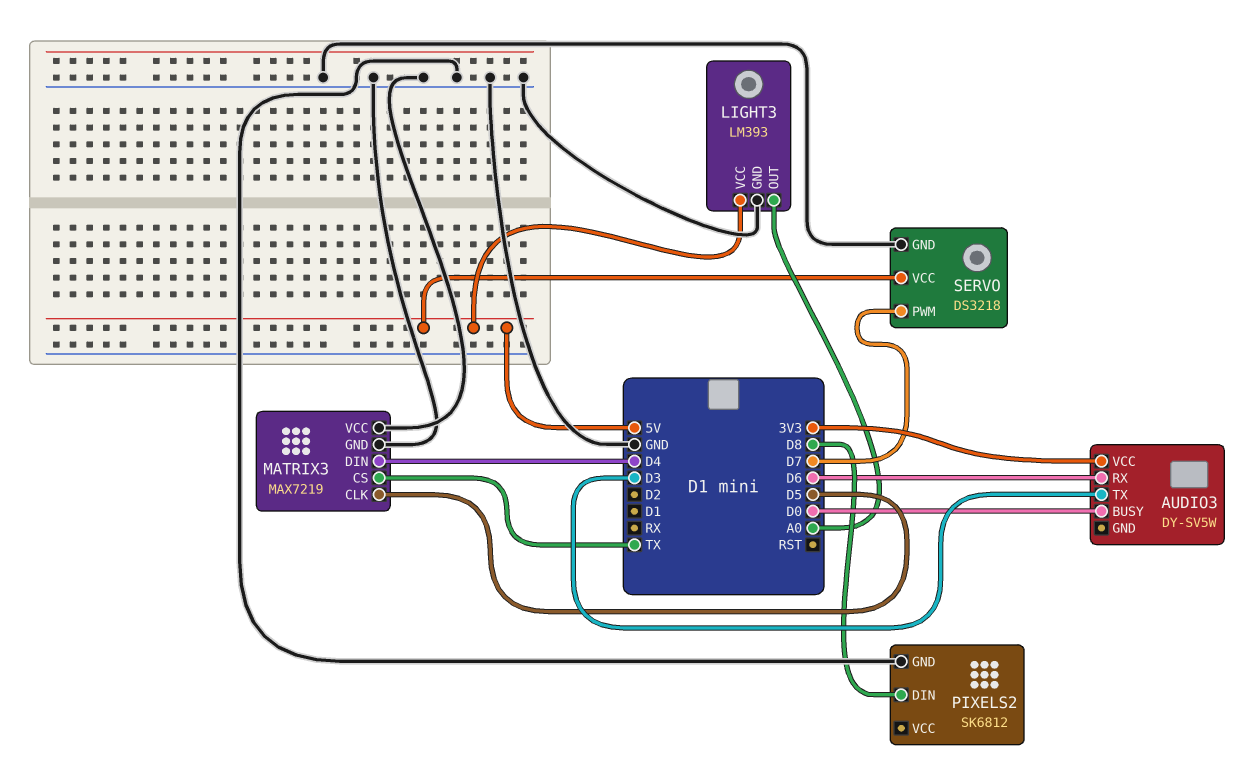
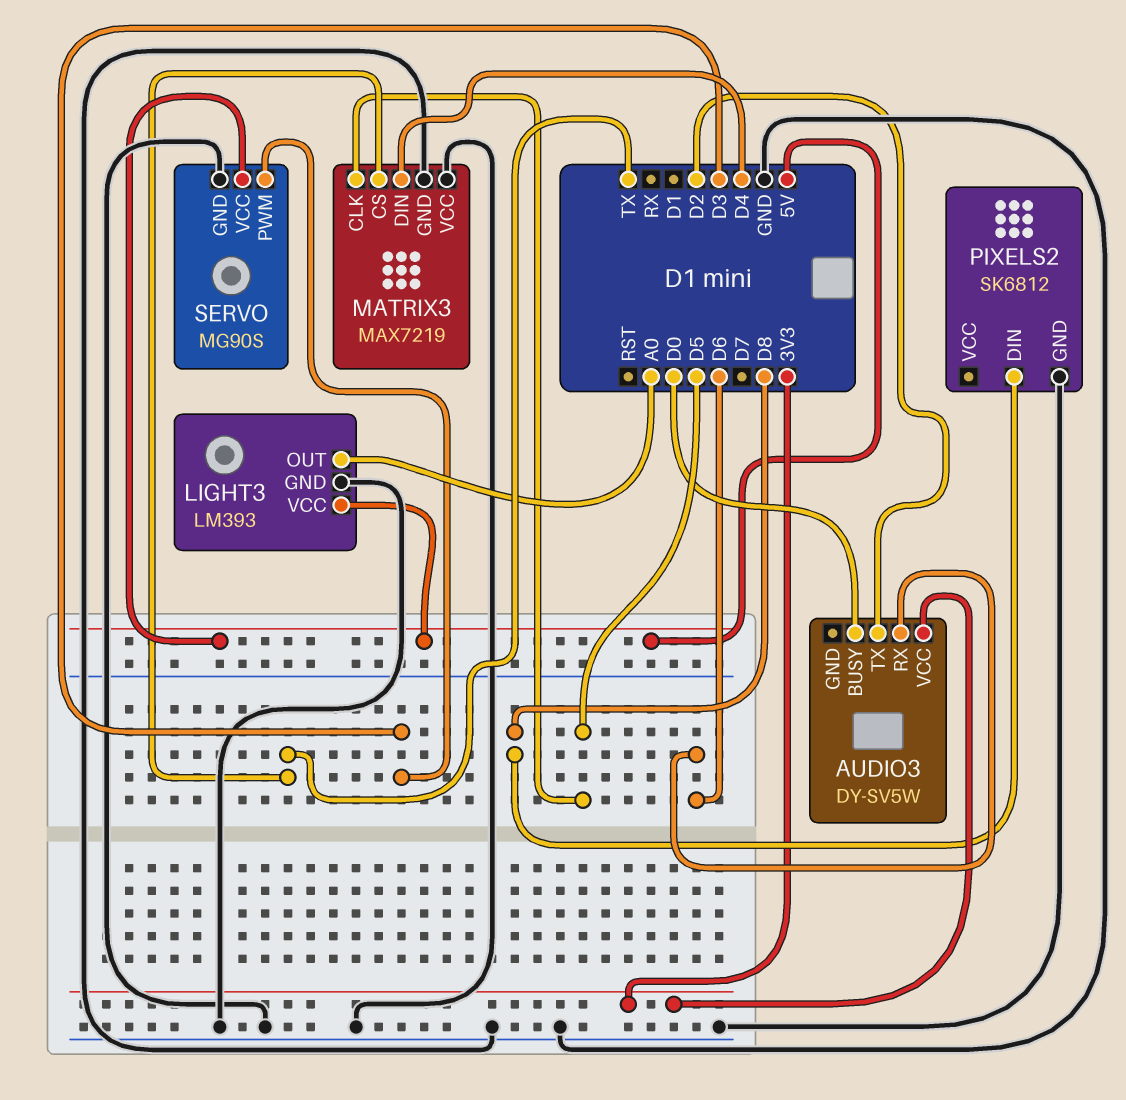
AUDIO3 pin TX: D3 -> D2
SERVO: DS3218 -> MG90S
SERVO pin PWM: D7 -> D3

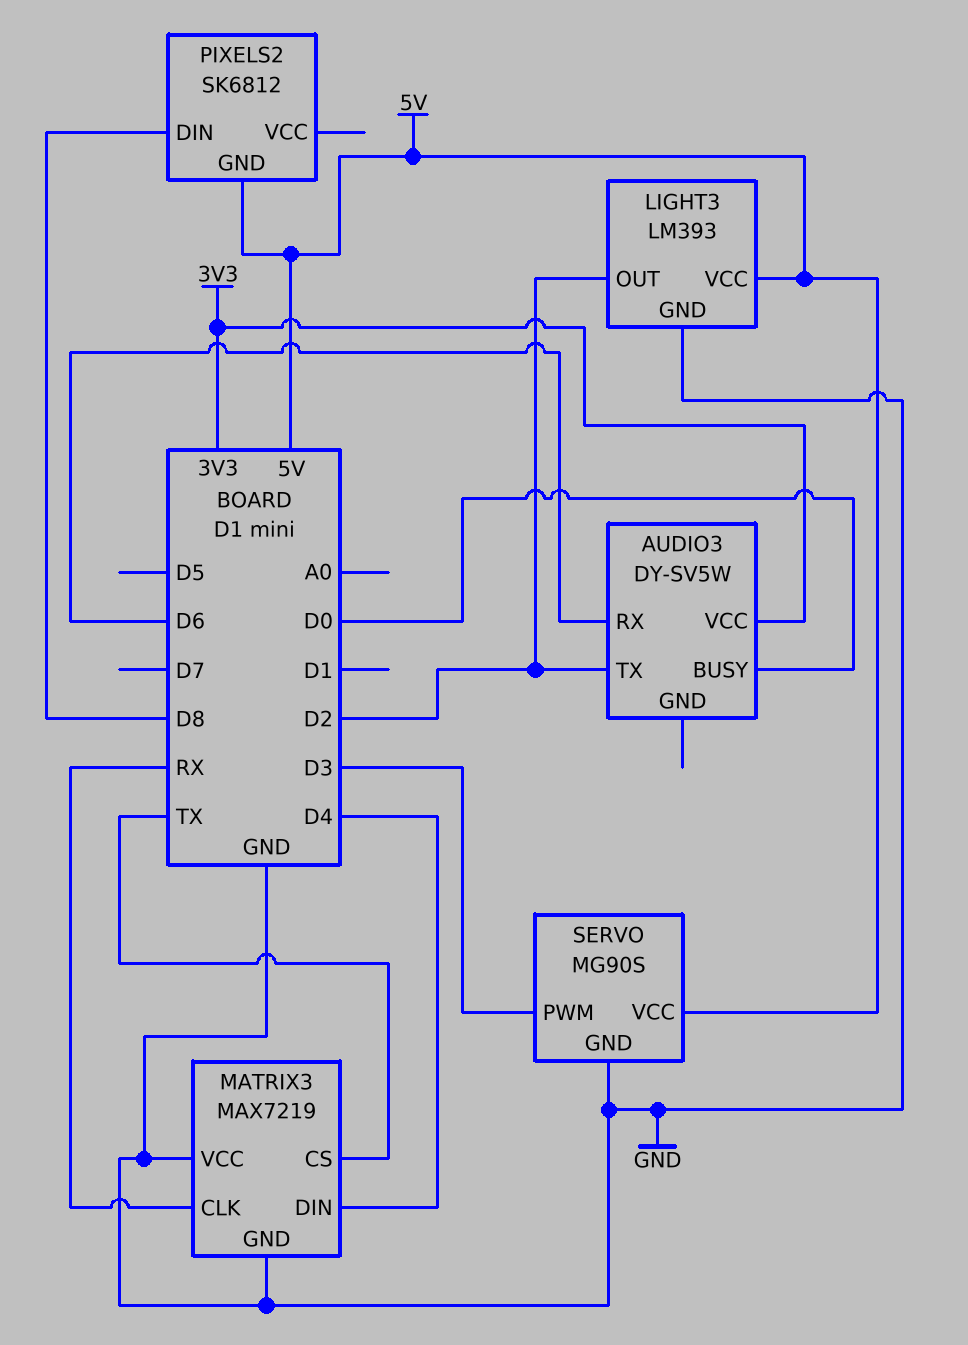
LIGHT3 pin OUT: A0 -> D2
MATRIX3 pin CLK: D5 -> RX
PIXELS2 pin GND: GND -> 5V

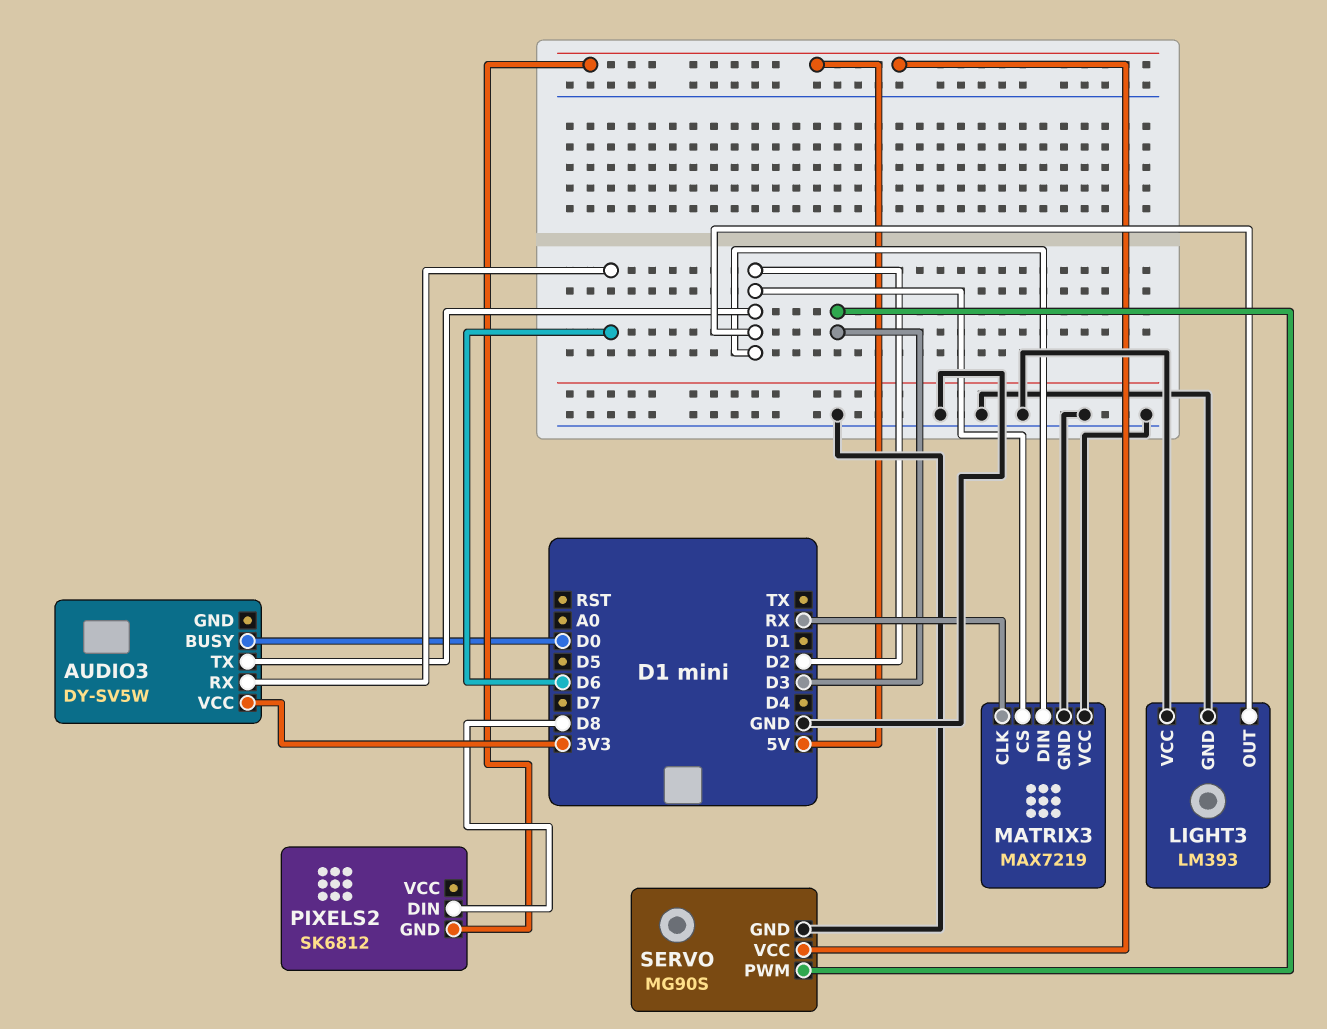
LIGHT3 pin VCC: 5V -> GND
MATRIX3 pin CS: TX -> D2
MATRIX3 pin DIN: D4 -> D2

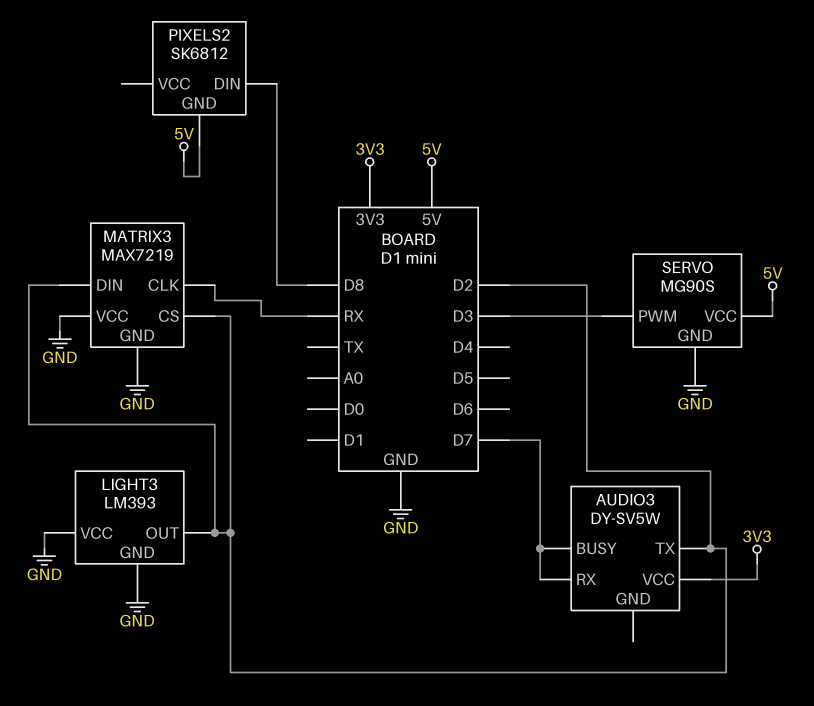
AUDIO3 pin BUSY: D0 -> D7
AUDIO3 pin RX: D6 -> D7

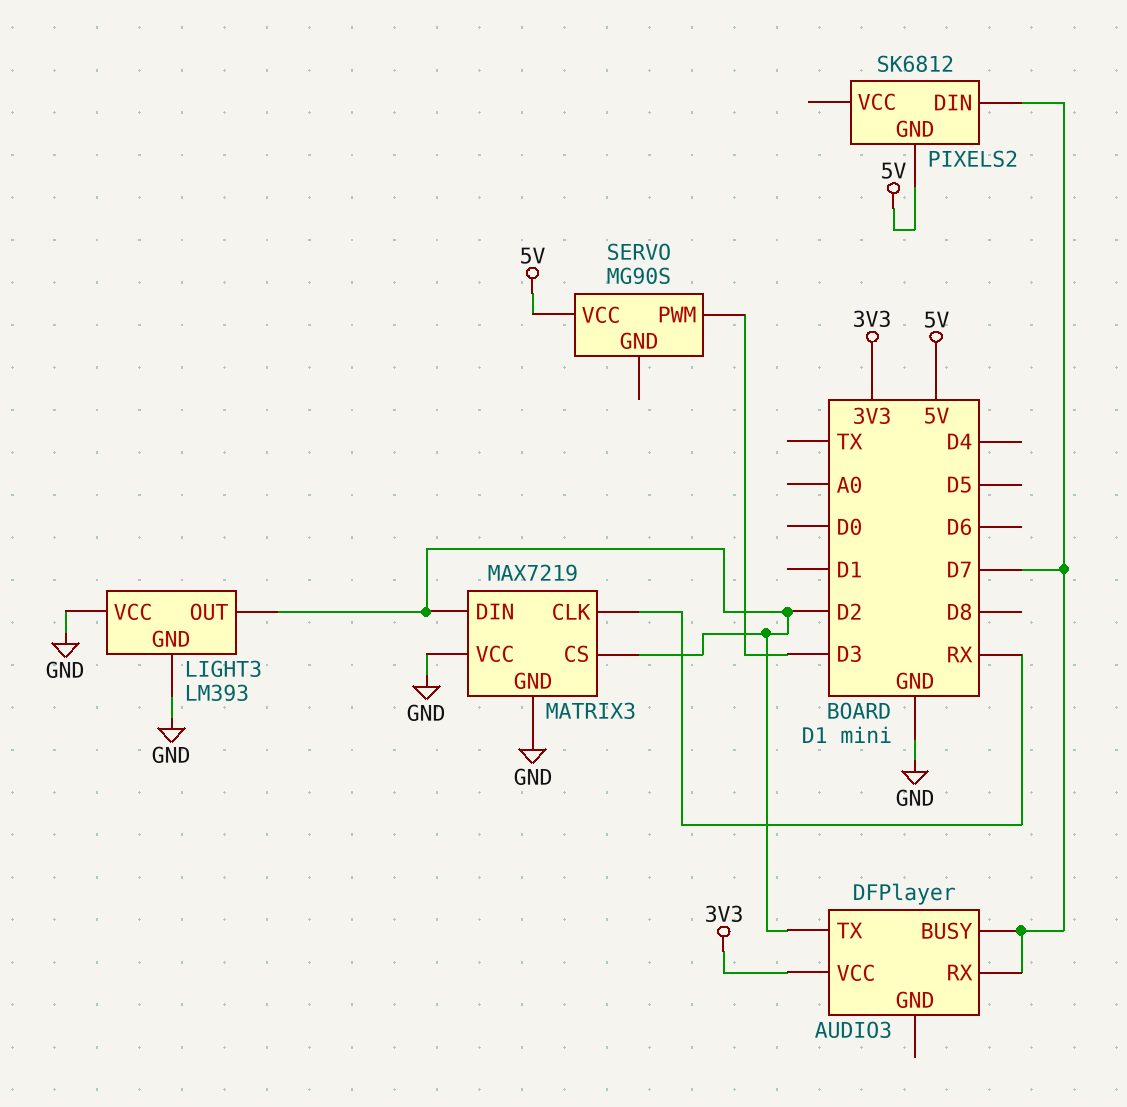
AUDIO3: DY-SV5W -> DFPlayer
PIXELS2 pin DIN: D8 -> D7
SERVO pin GND: GND -> none

